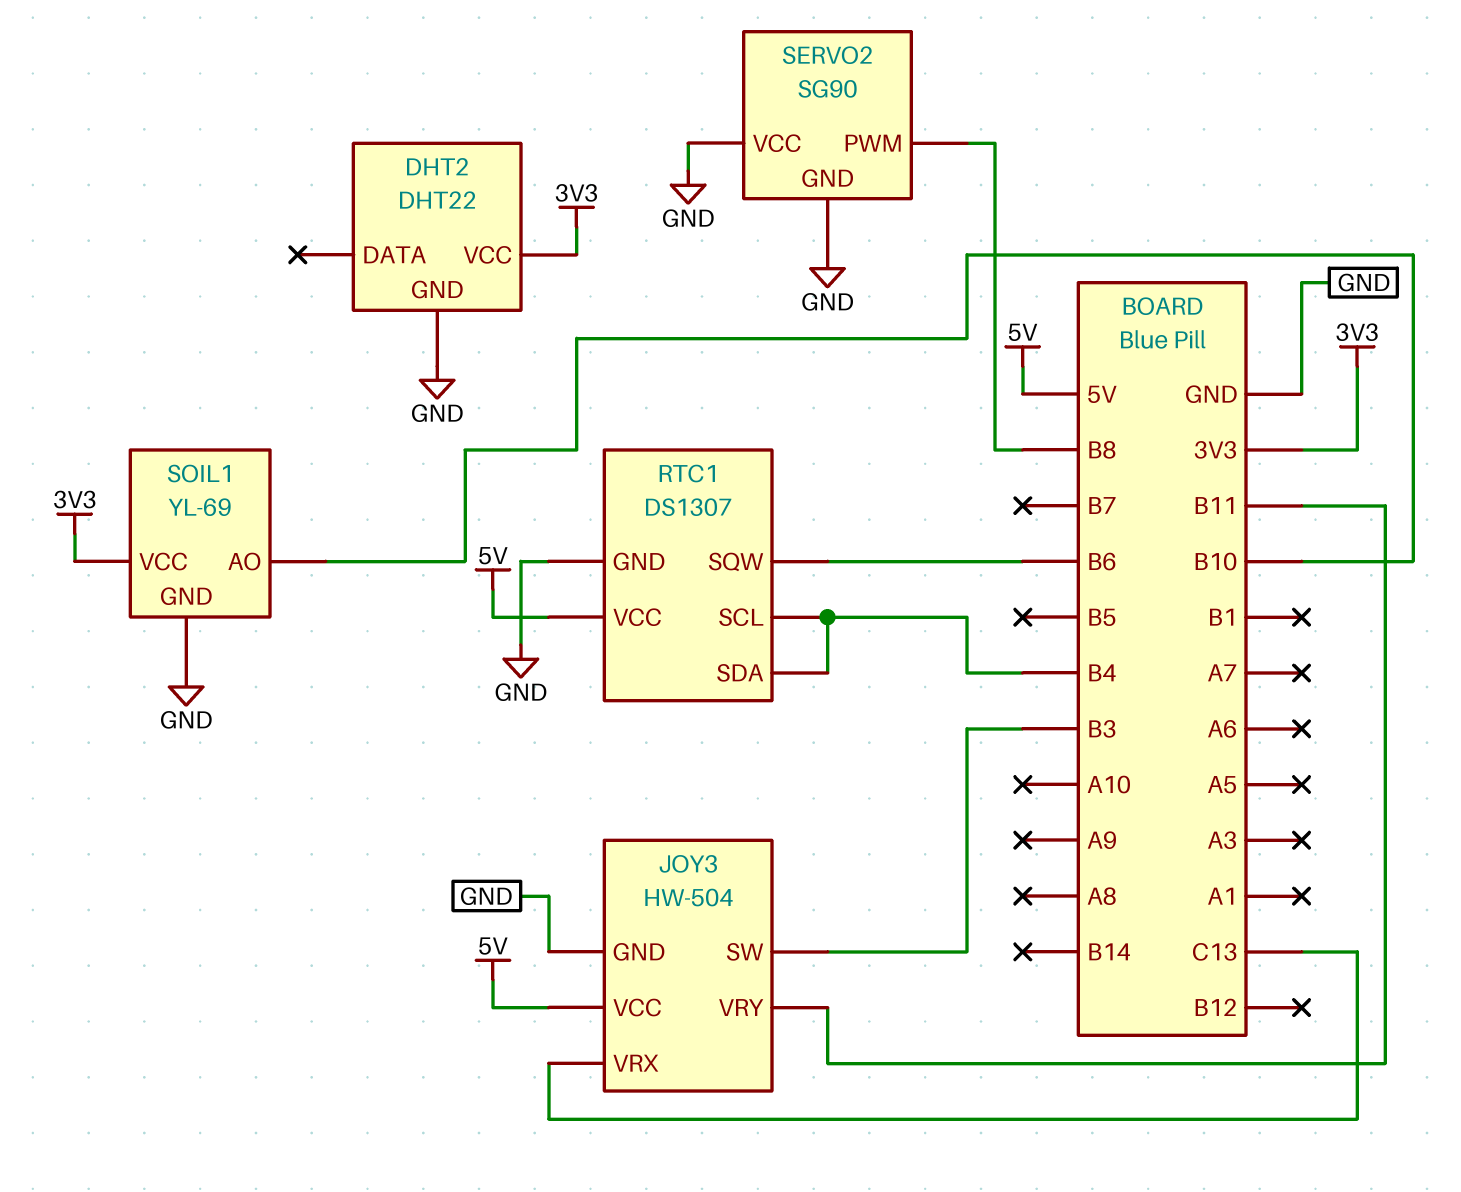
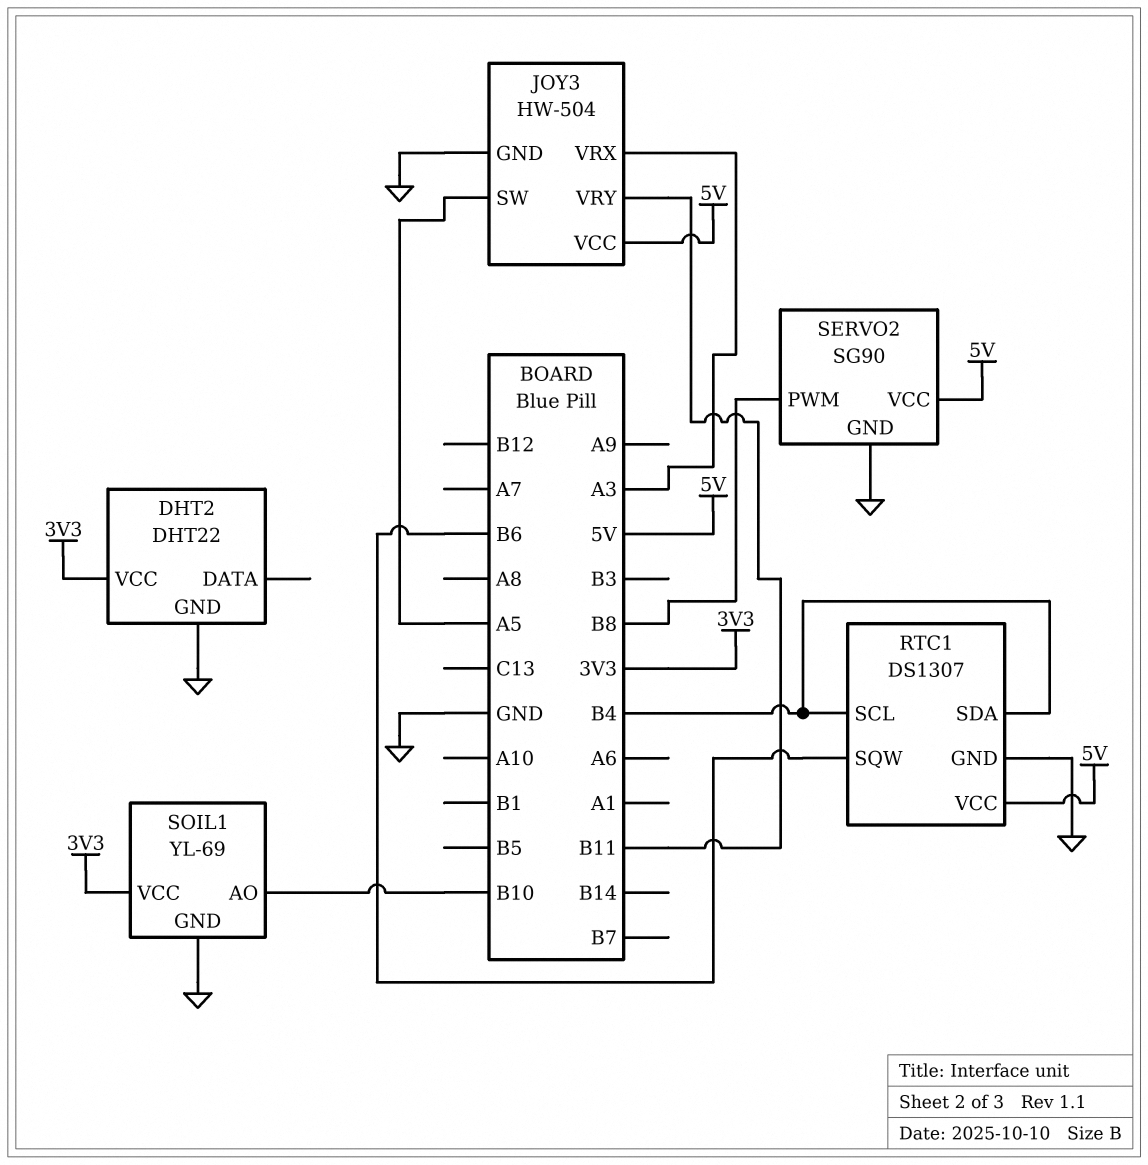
JOY3 pin SW: B3 -> A5
JOY3 pin VRX: C13 -> A3
SERVO2 pin VCC: GND -> 5V

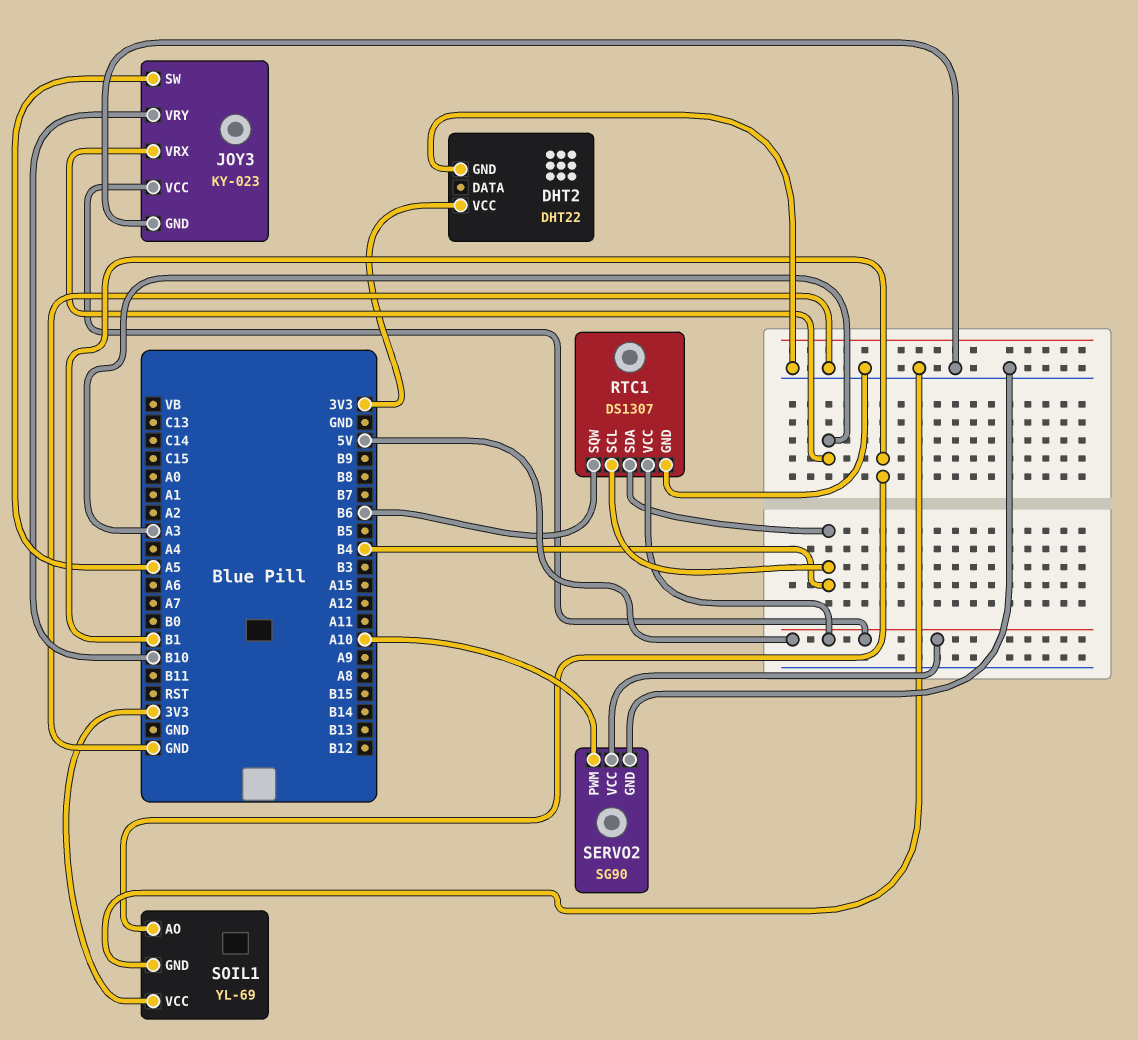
JOY3: HW-504 -> KY-023
JOY3 pin VRY: B11 -> B10
SERVO2 pin PWM: B8 -> A10
SOIL1 pin AO: B10 -> B1

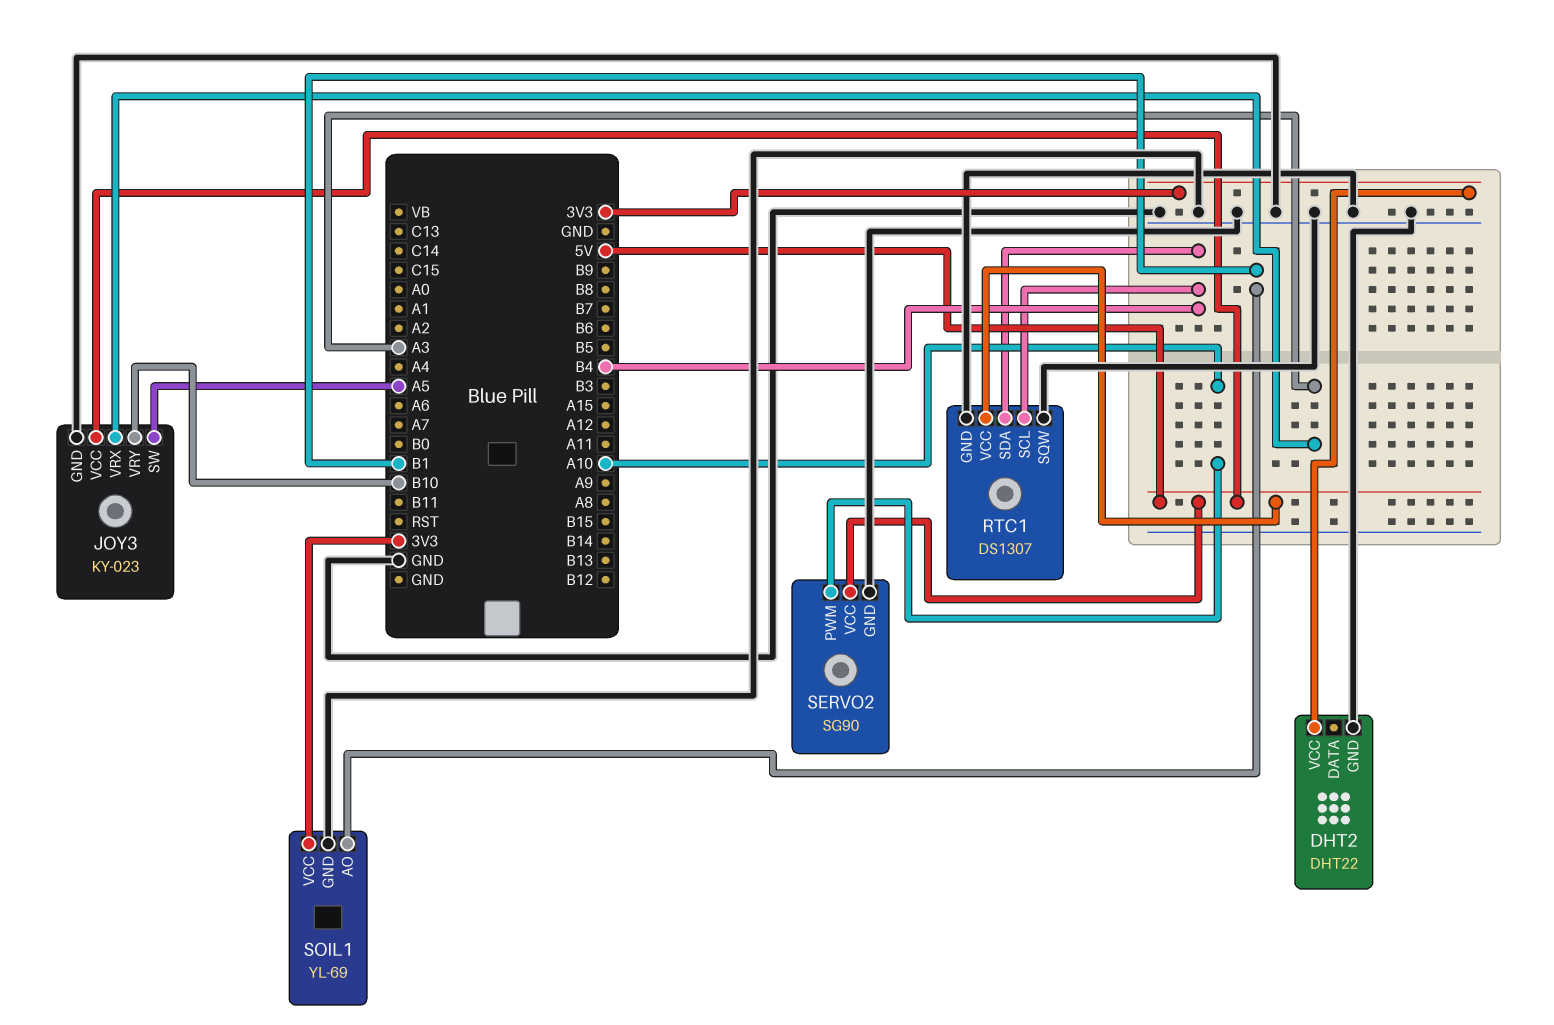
RTC1 pin SQW: B6 -> GND

